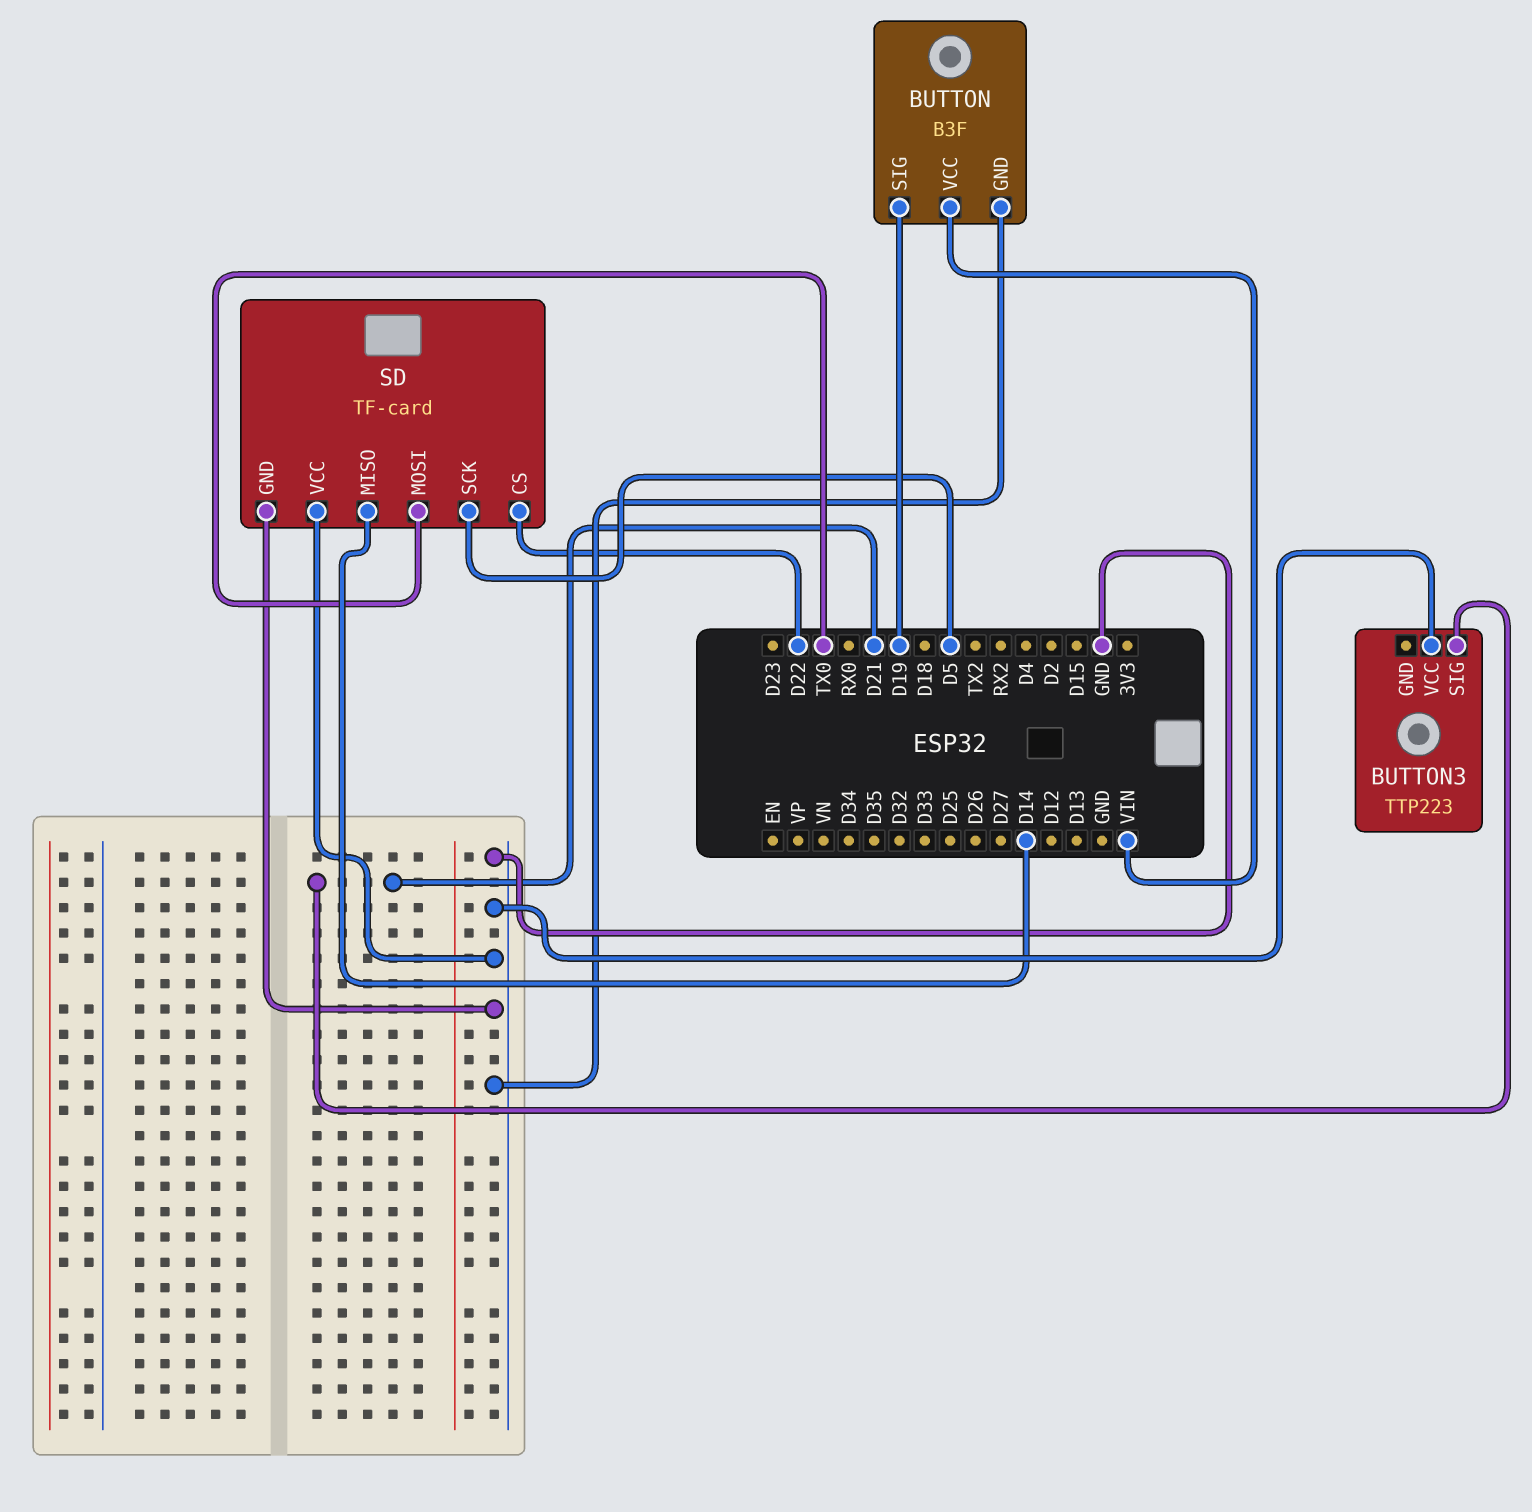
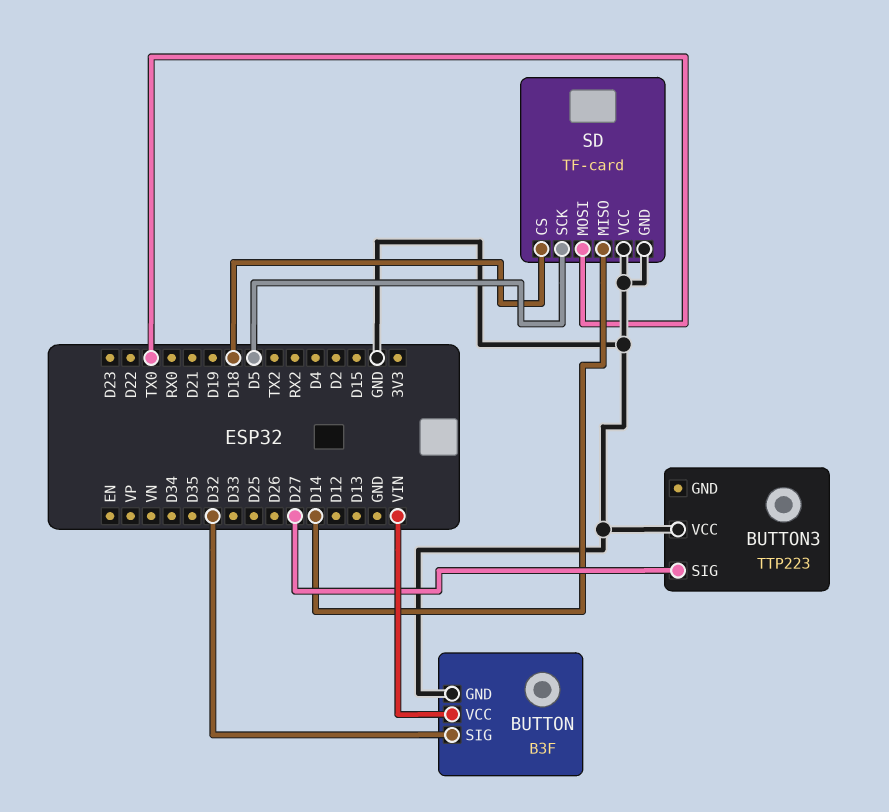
BUTTON pin SIG: D19 -> D32
BUTTON3 pin SIG: D21 -> D27
SD pin CS: D22 -> D18

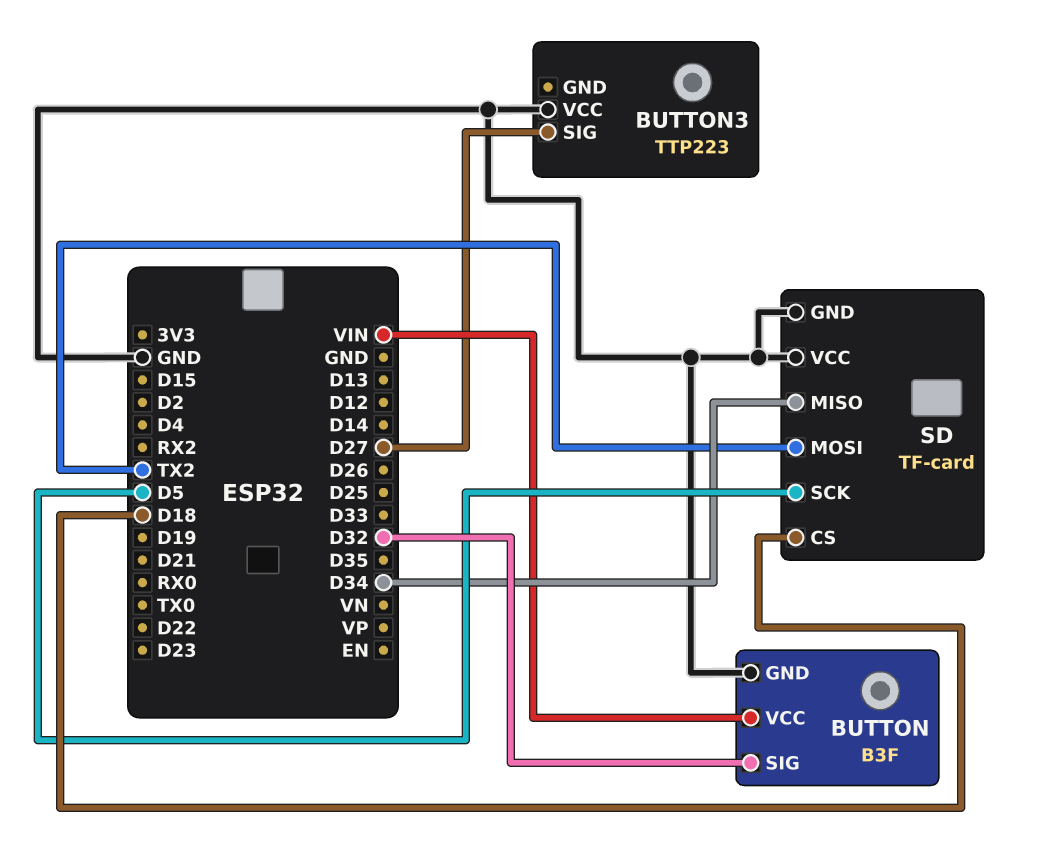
SD pin MISO: D14 -> D34
SD pin MOSI: TX0 -> TX2

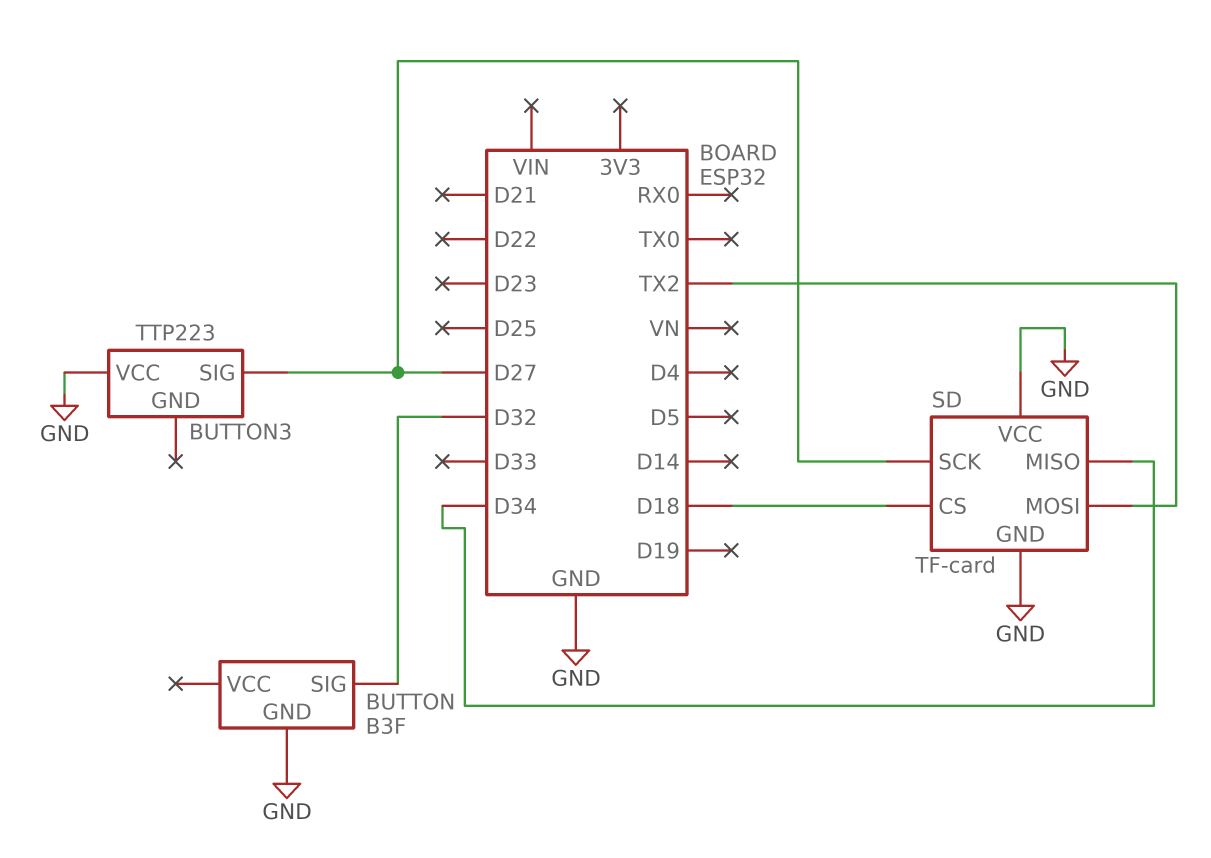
BUTTON pin VCC: VIN -> none
SD pin SCK: D5 -> D27

